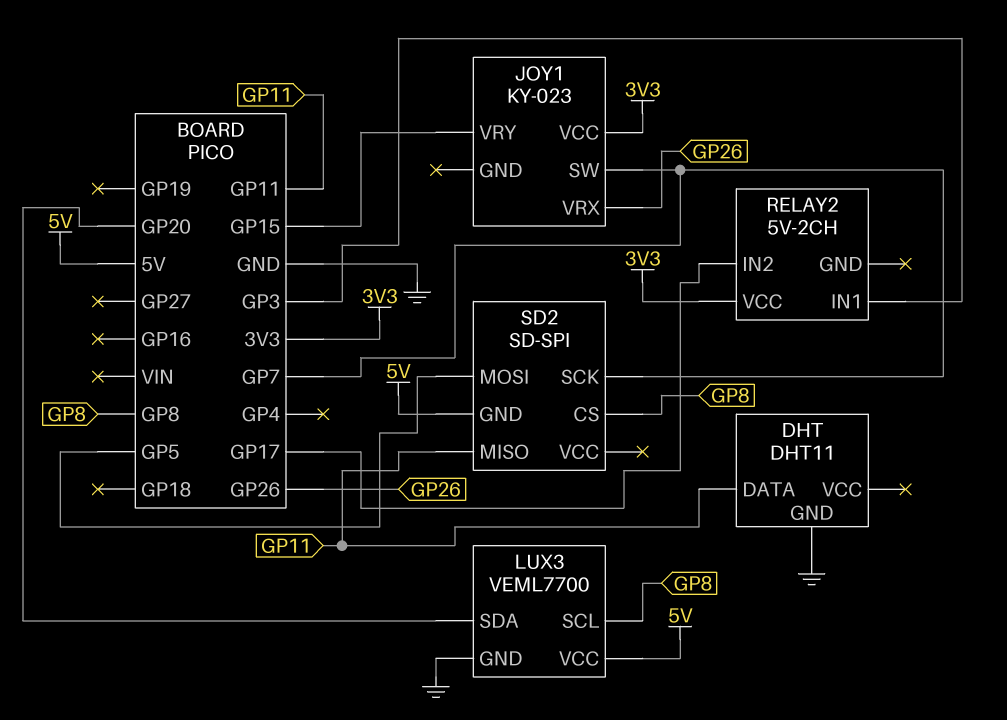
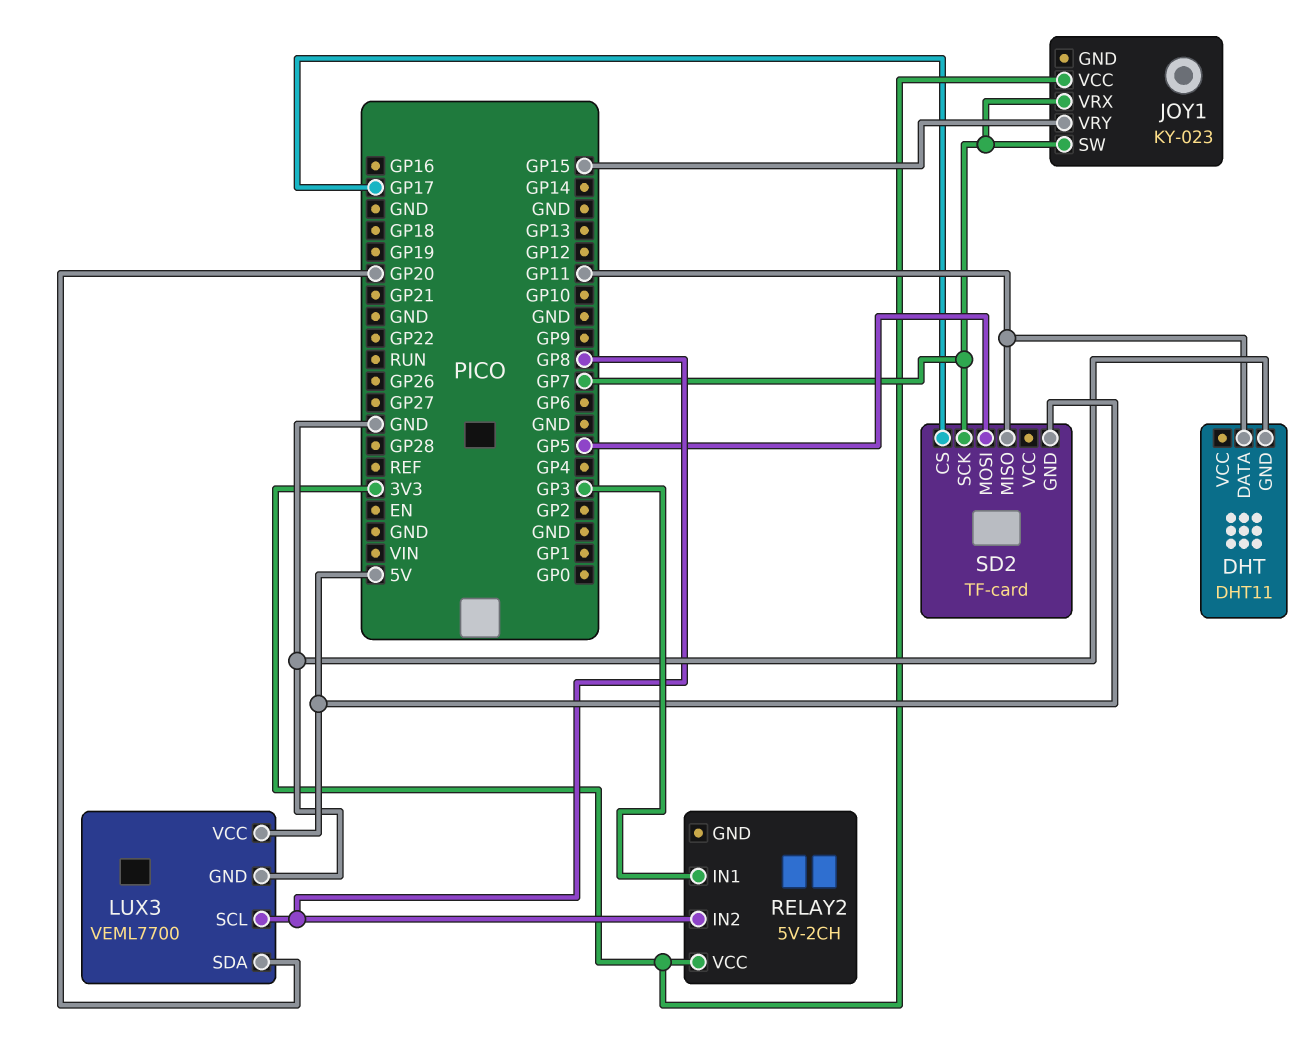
JOY1 pin VRX: GP26 -> GP7
RELAY2 pin IN2: GP17 -> GP8
SD2: SD-SPI -> TF-card
SD2 pin CS: GP8 -> GP17

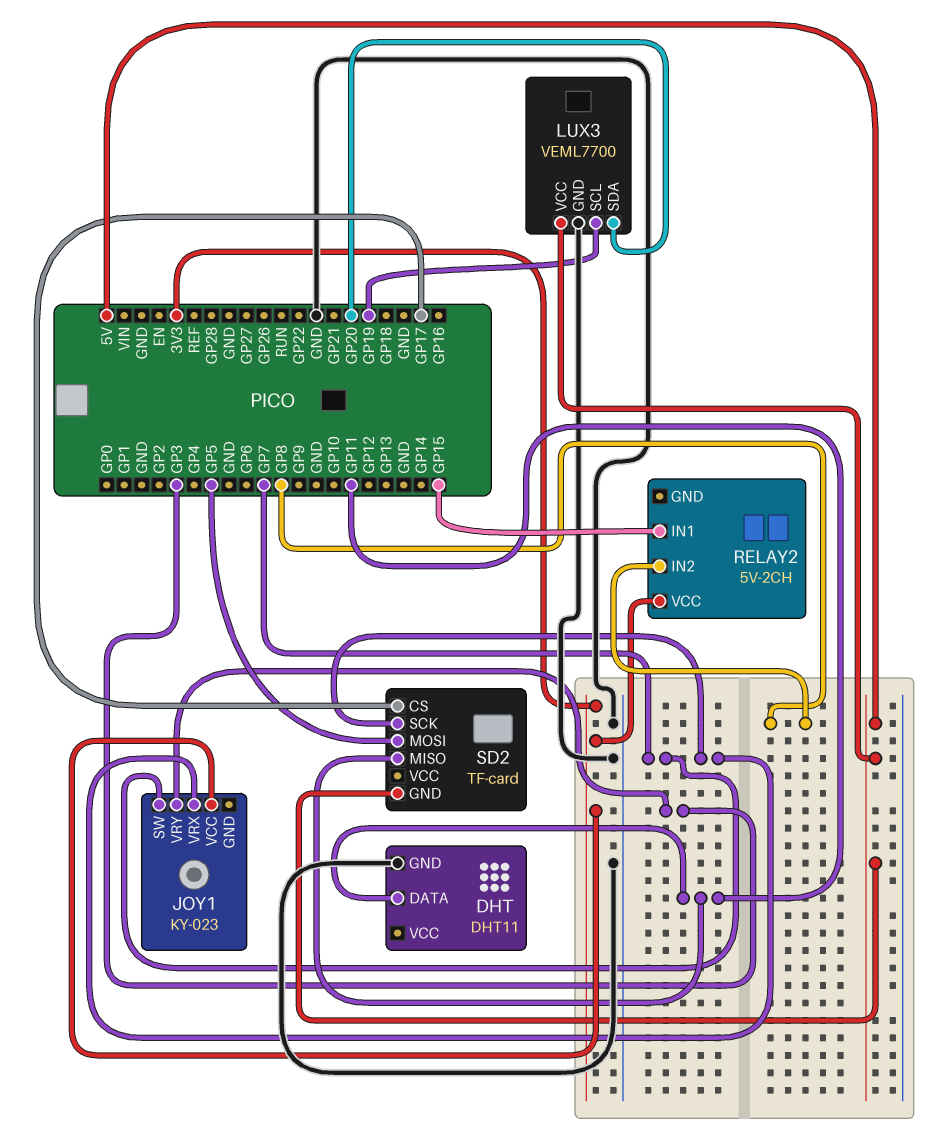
JOY1 pin VRY: GP15 -> GP3
LUX3 pin SCL: GP8 -> GP19
RELAY2 pin IN1: GP3 -> GP15

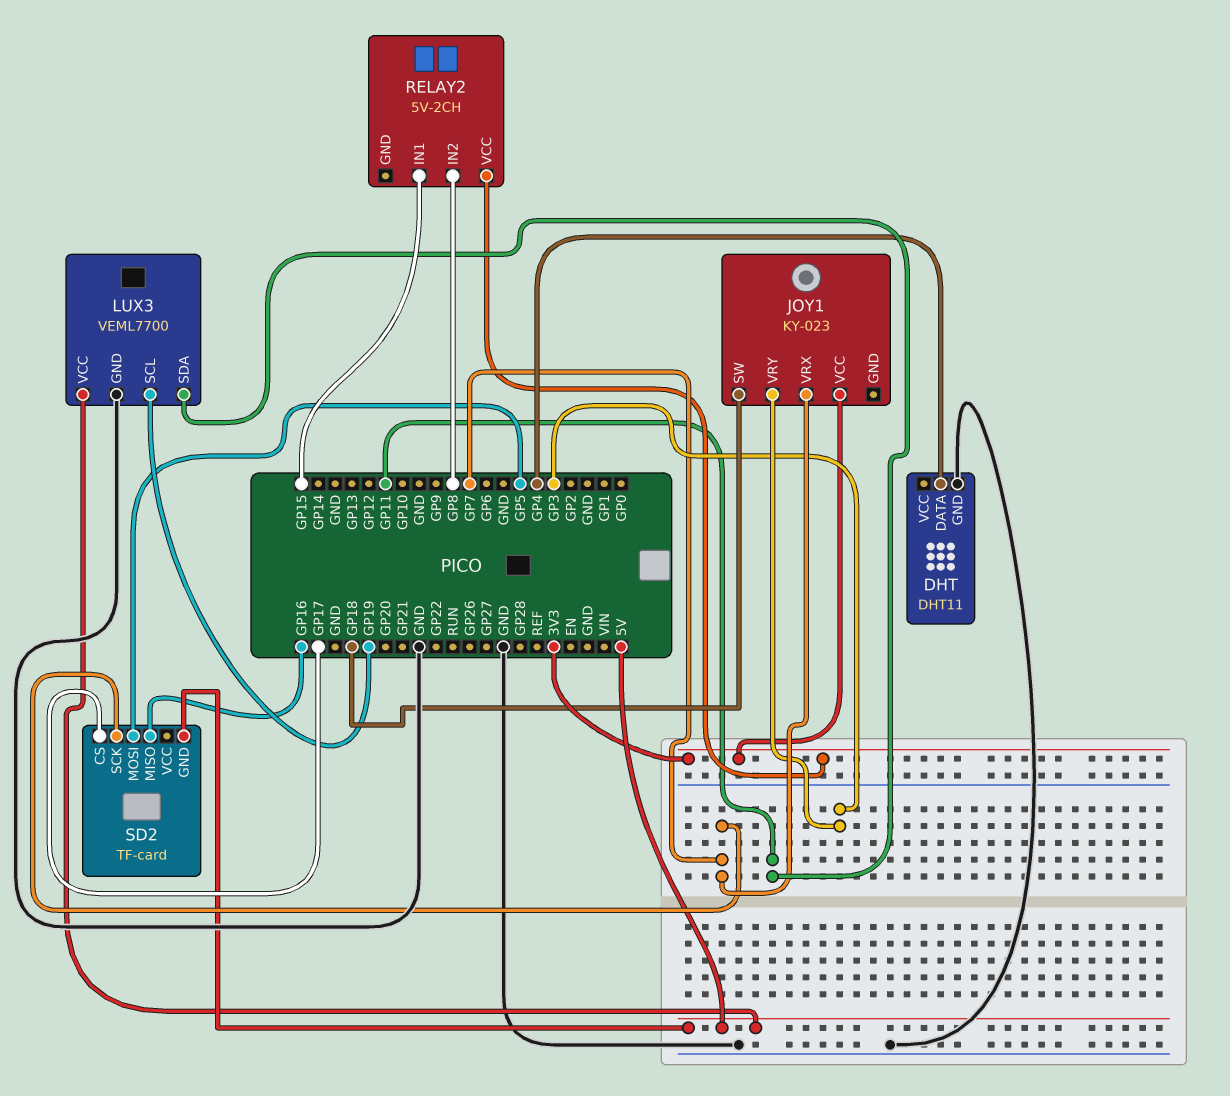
DHT pin DATA: GP11 -> GP4
JOY1 pin SW: GP7 -> GP18
LUX3 pin SDA: GP20 -> GP11
SD2 pin MISO: GP11 -> GP16

